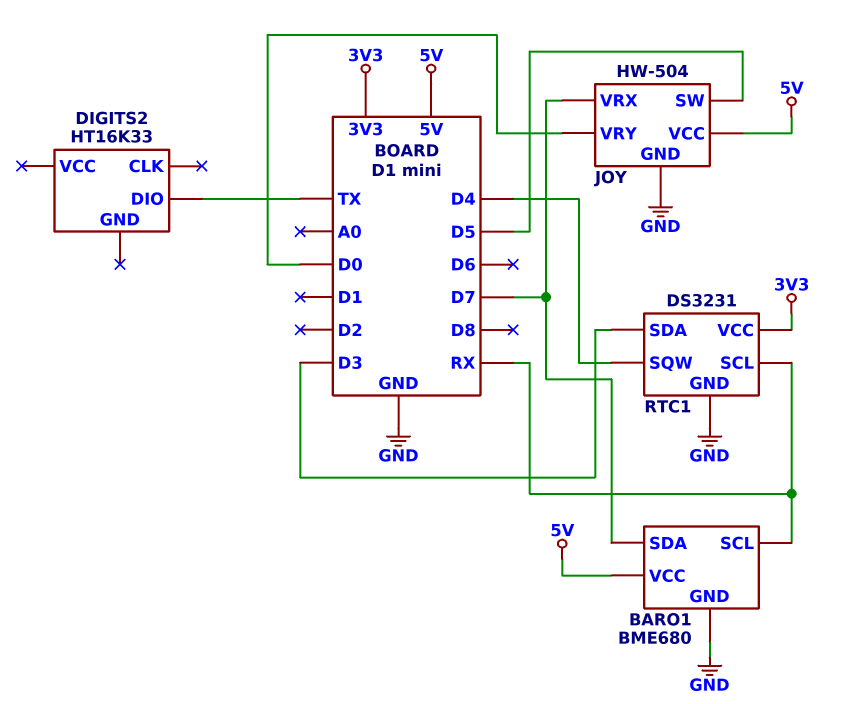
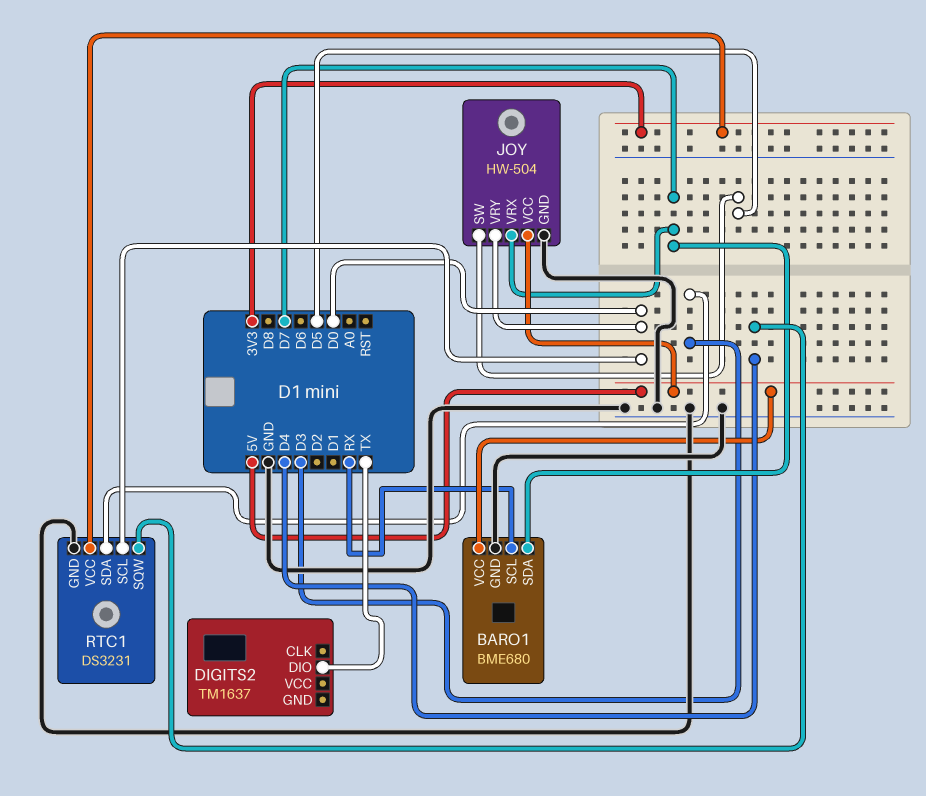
DIGITS2: HT16K33 -> TM1637
RTC1 pin SCL: RX -> D0

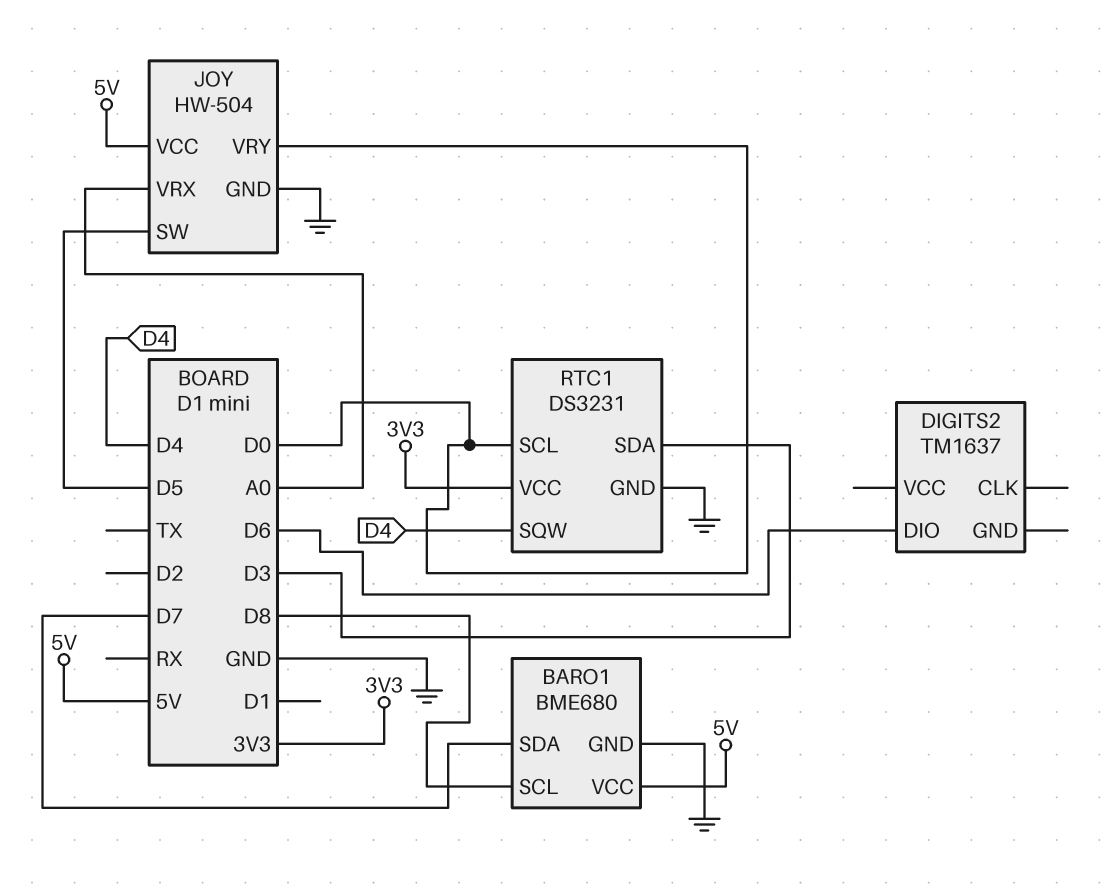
BARO1 pin SCL: RX -> D8
DIGITS2 pin DIO: TX -> D6
JOY pin VRX: D7 -> A0

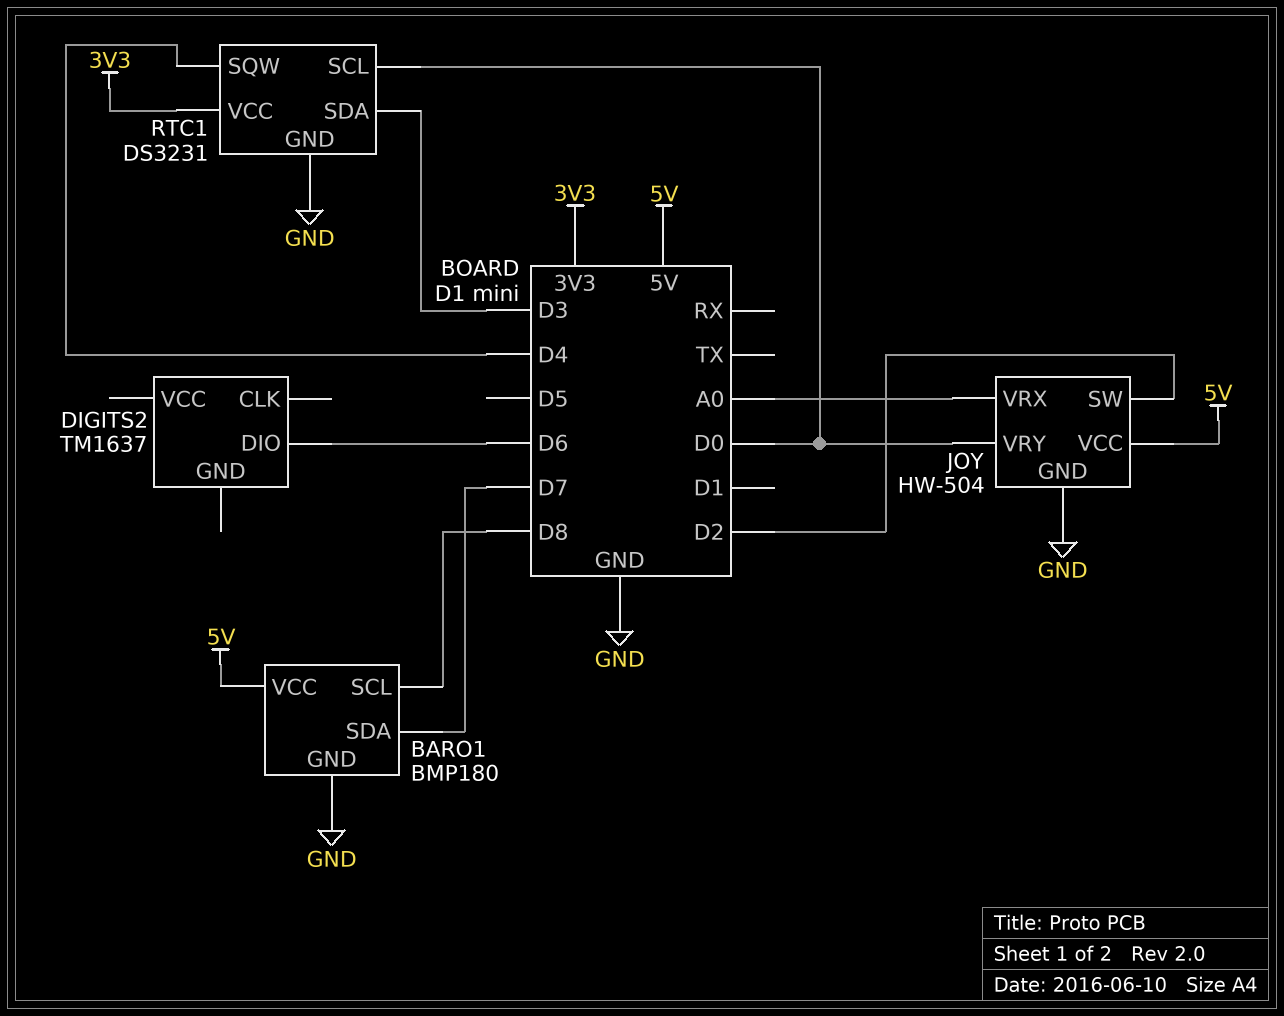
BARO1: BME680 -> BMP180
JOY pin SW: D5 -> D2

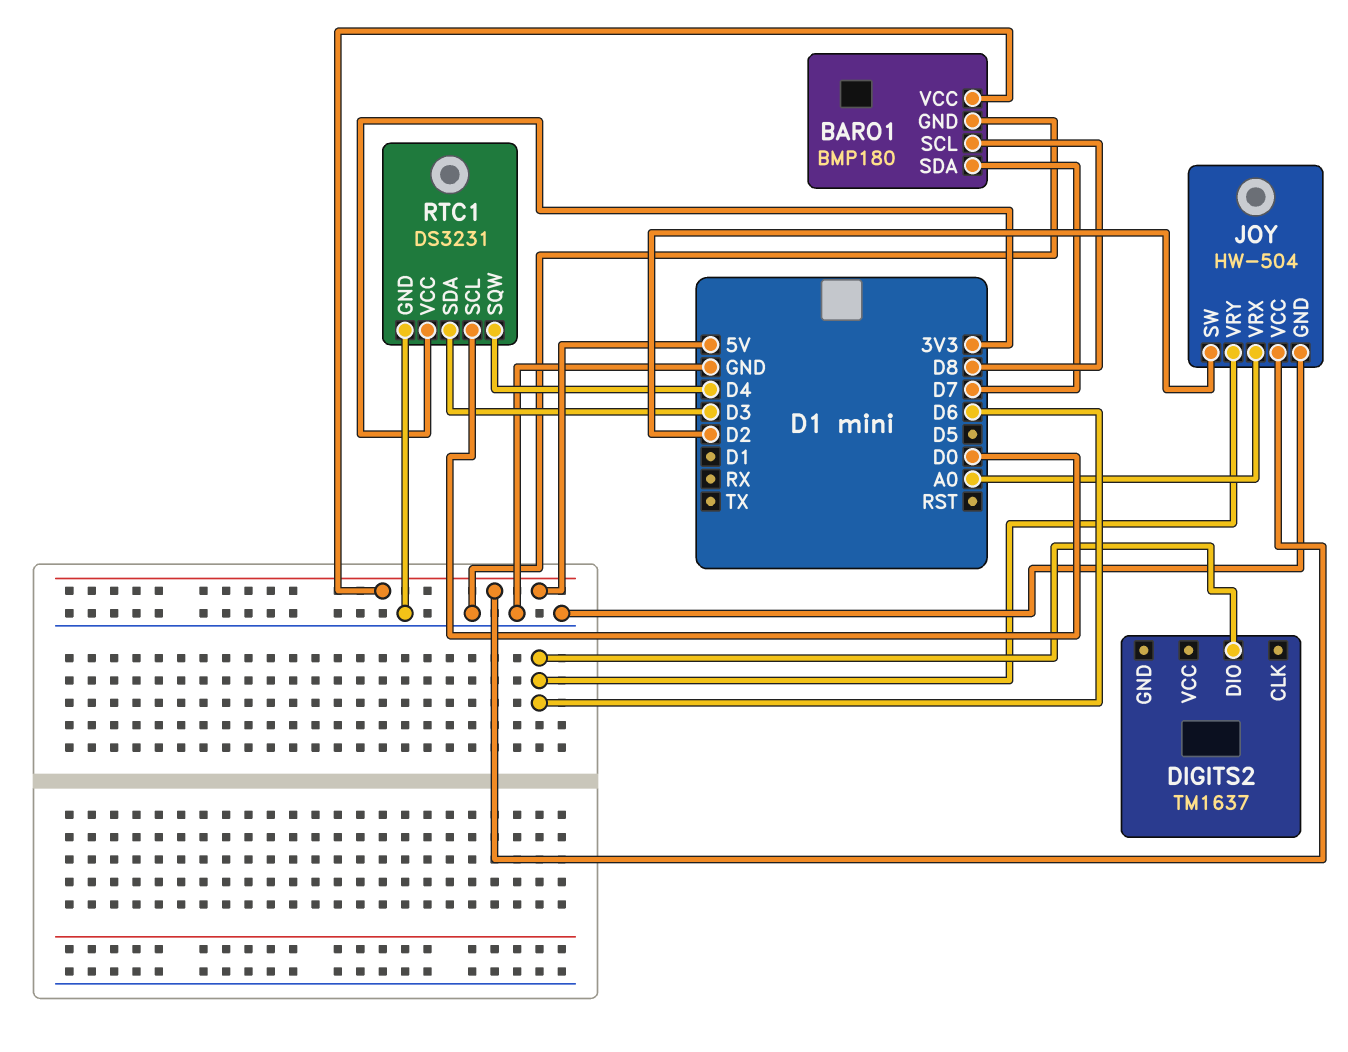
JOY pin VRY: D0 -> D6

